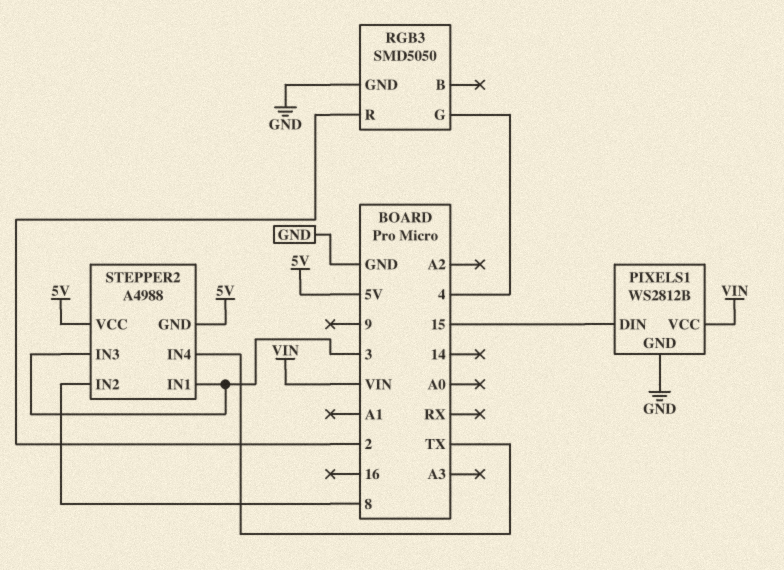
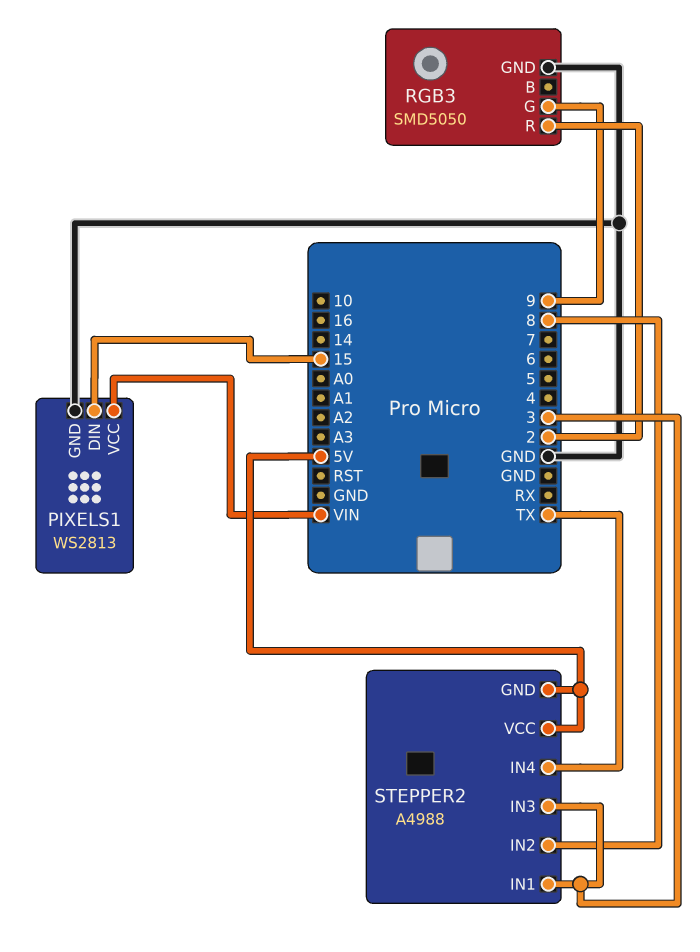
PIXELS1: WS2812B -> WS2813
RGB3 pin G: 4 -> 9

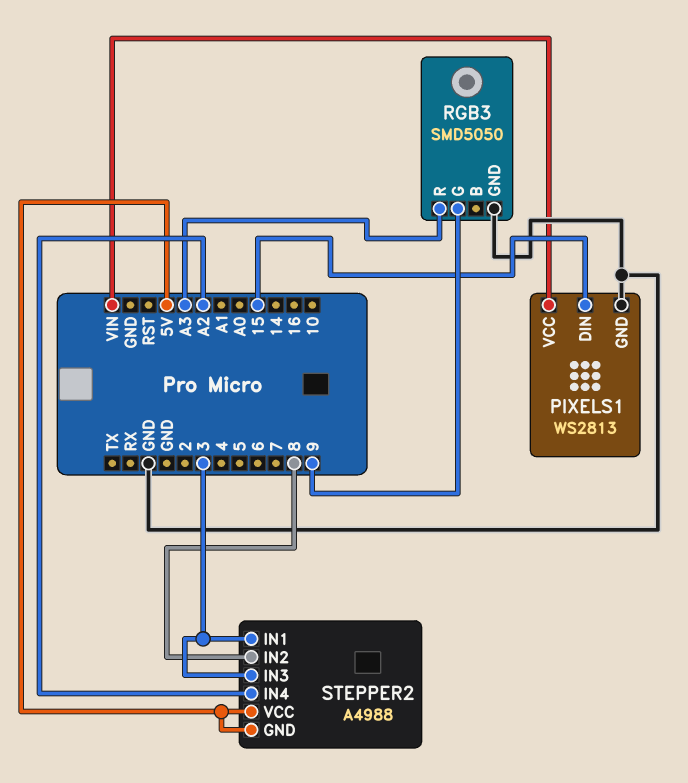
RGB3 pin R: 2 -> A3
STEPPER2 pin IN4: TX -> A2

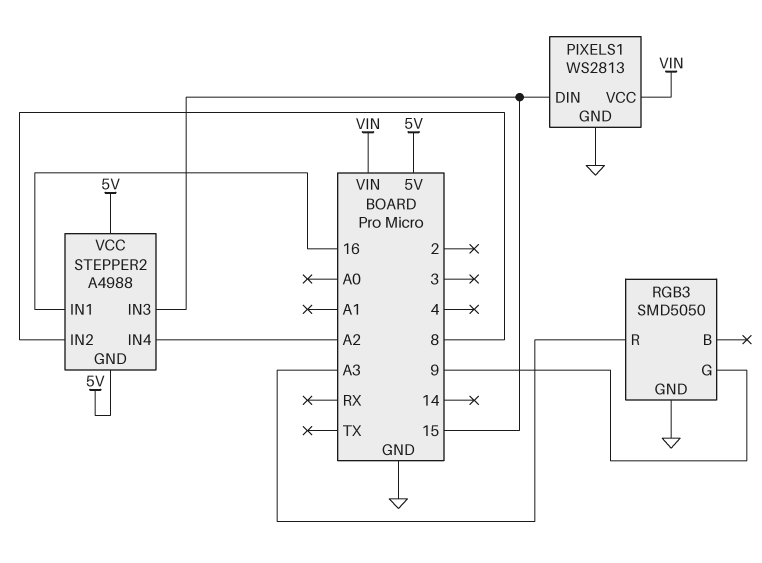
STEPPER2 pin IN1: 3 -> 16
STEPPER2 pin IN3: 3 -> 15

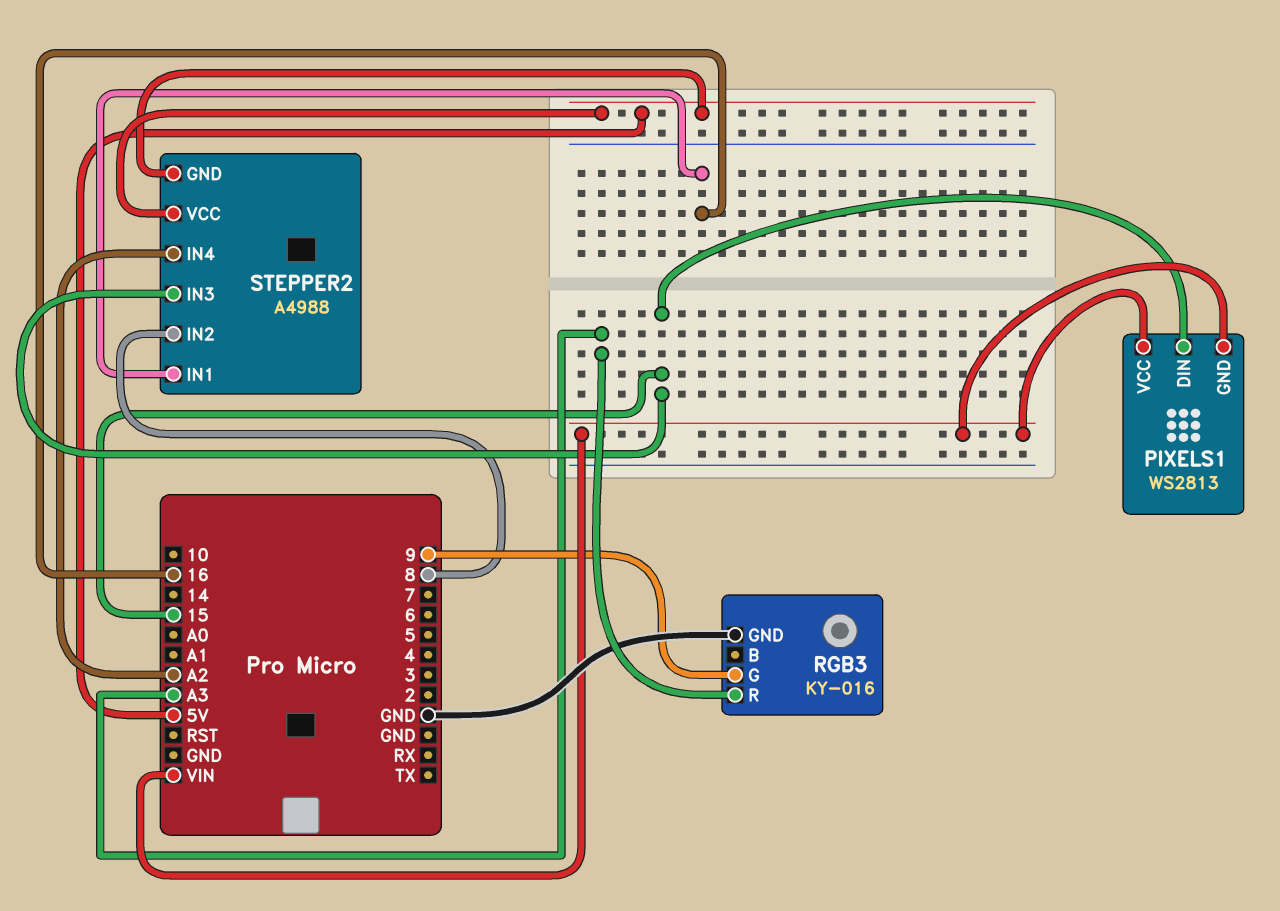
PIXELS1 pin GND: GND -> VIN
RGB3: SMD5050 -> KY-016

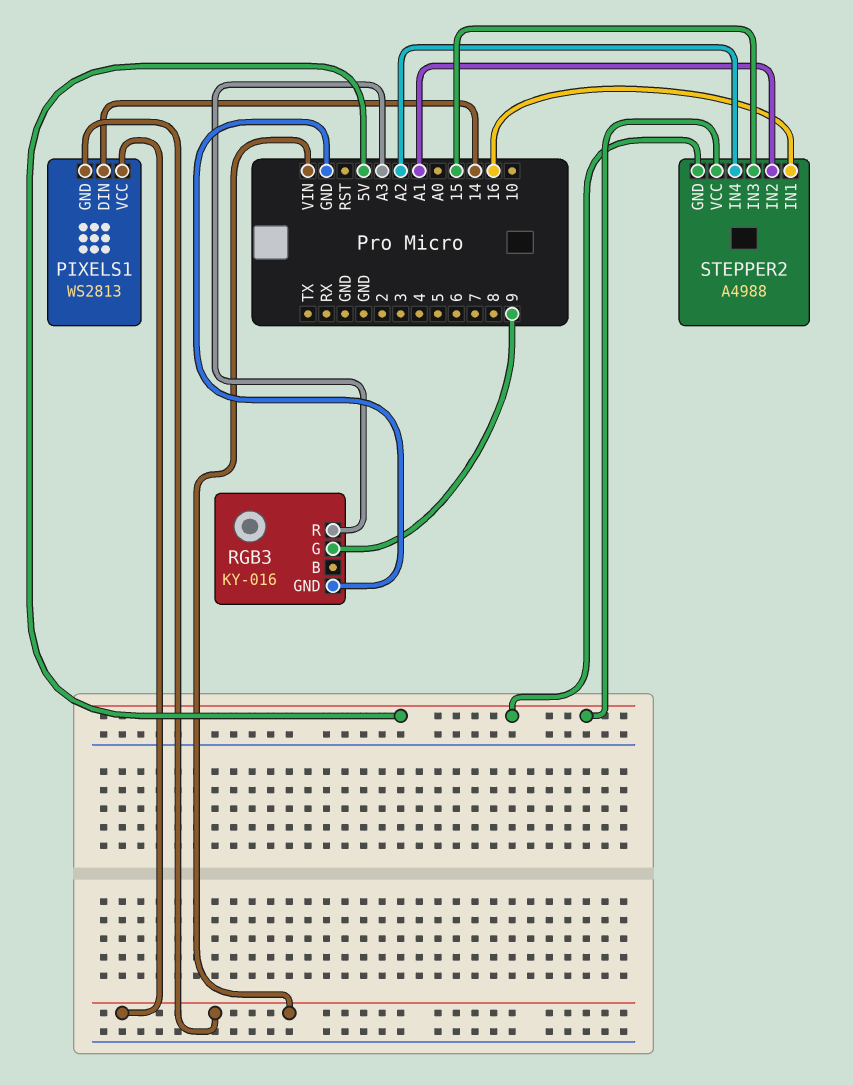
PIXELS1 pin DIN: 15 -> 14
STEPPER2 pin IN2: 8 -> A1

